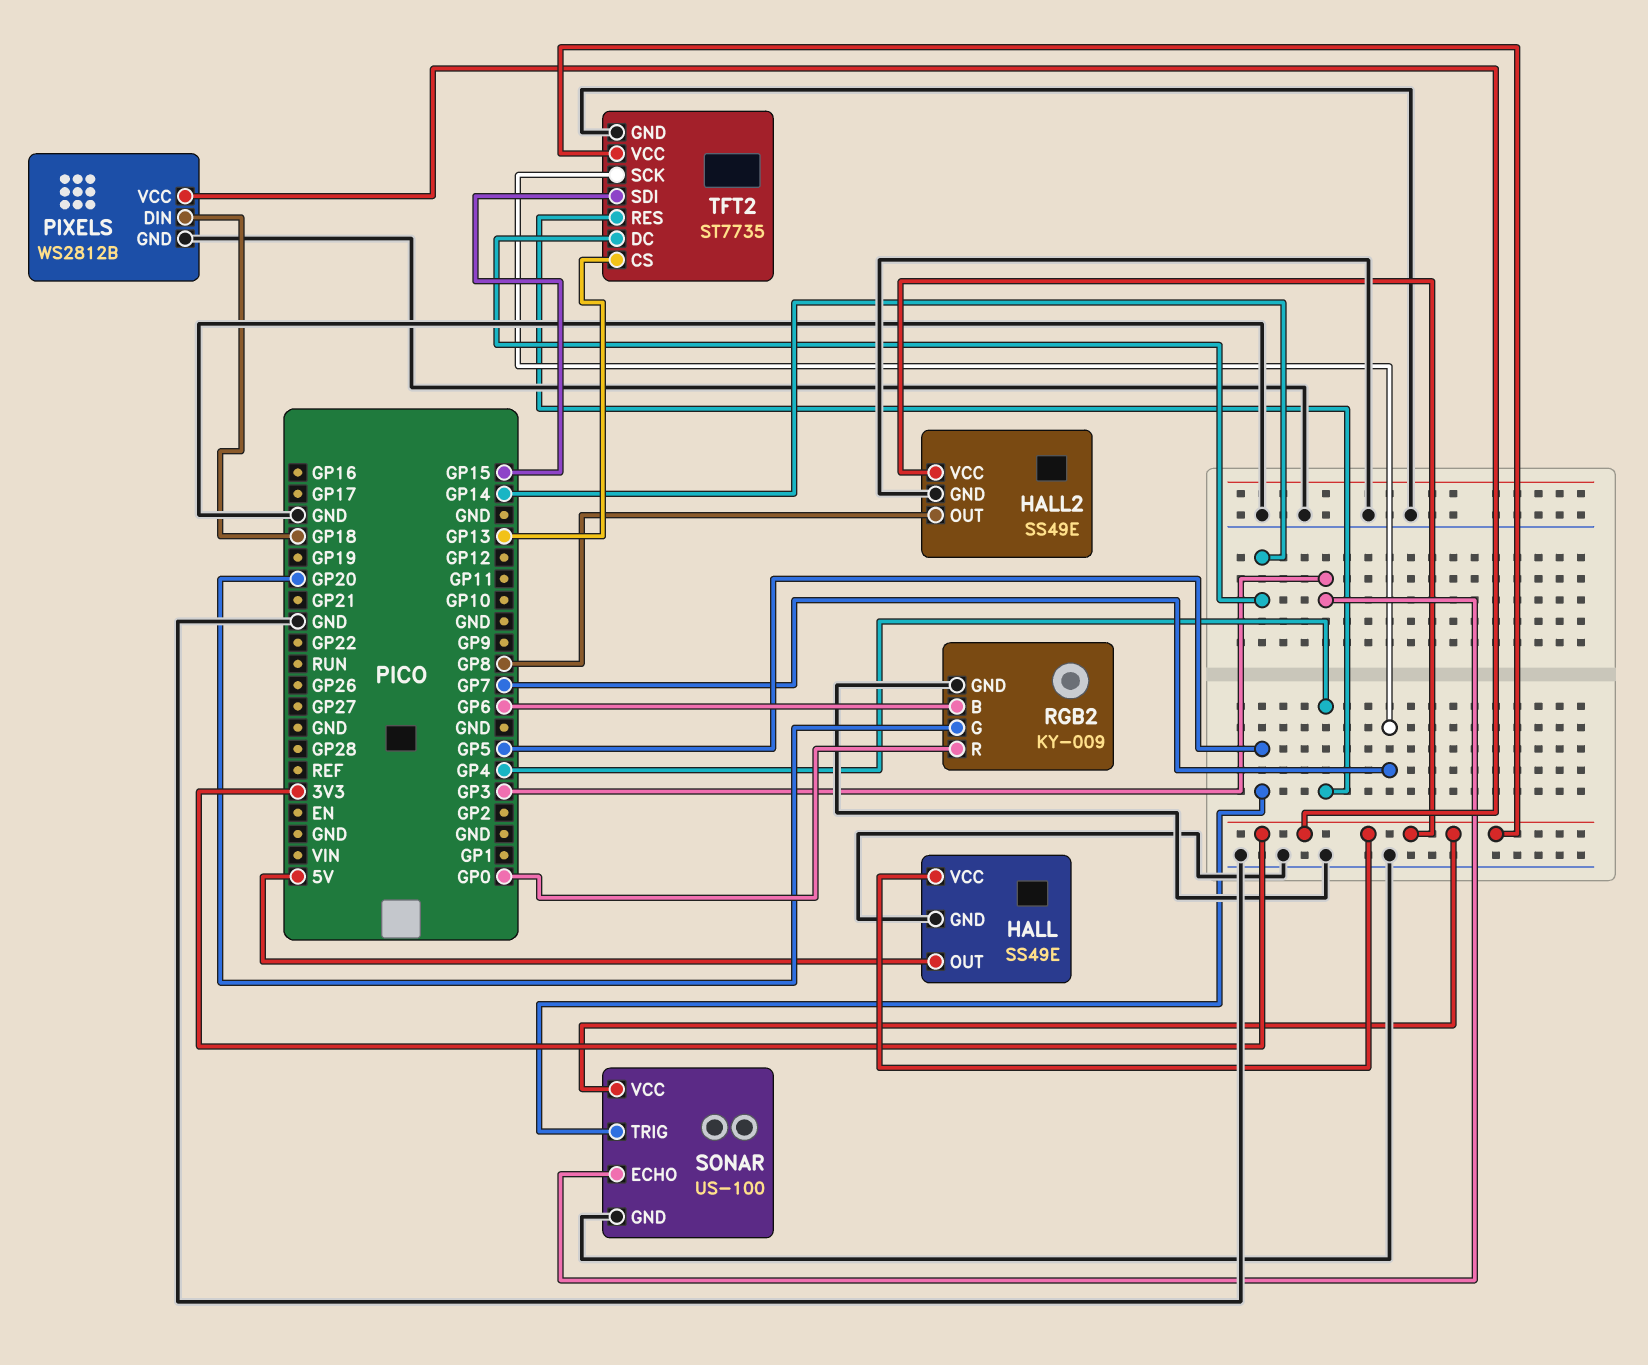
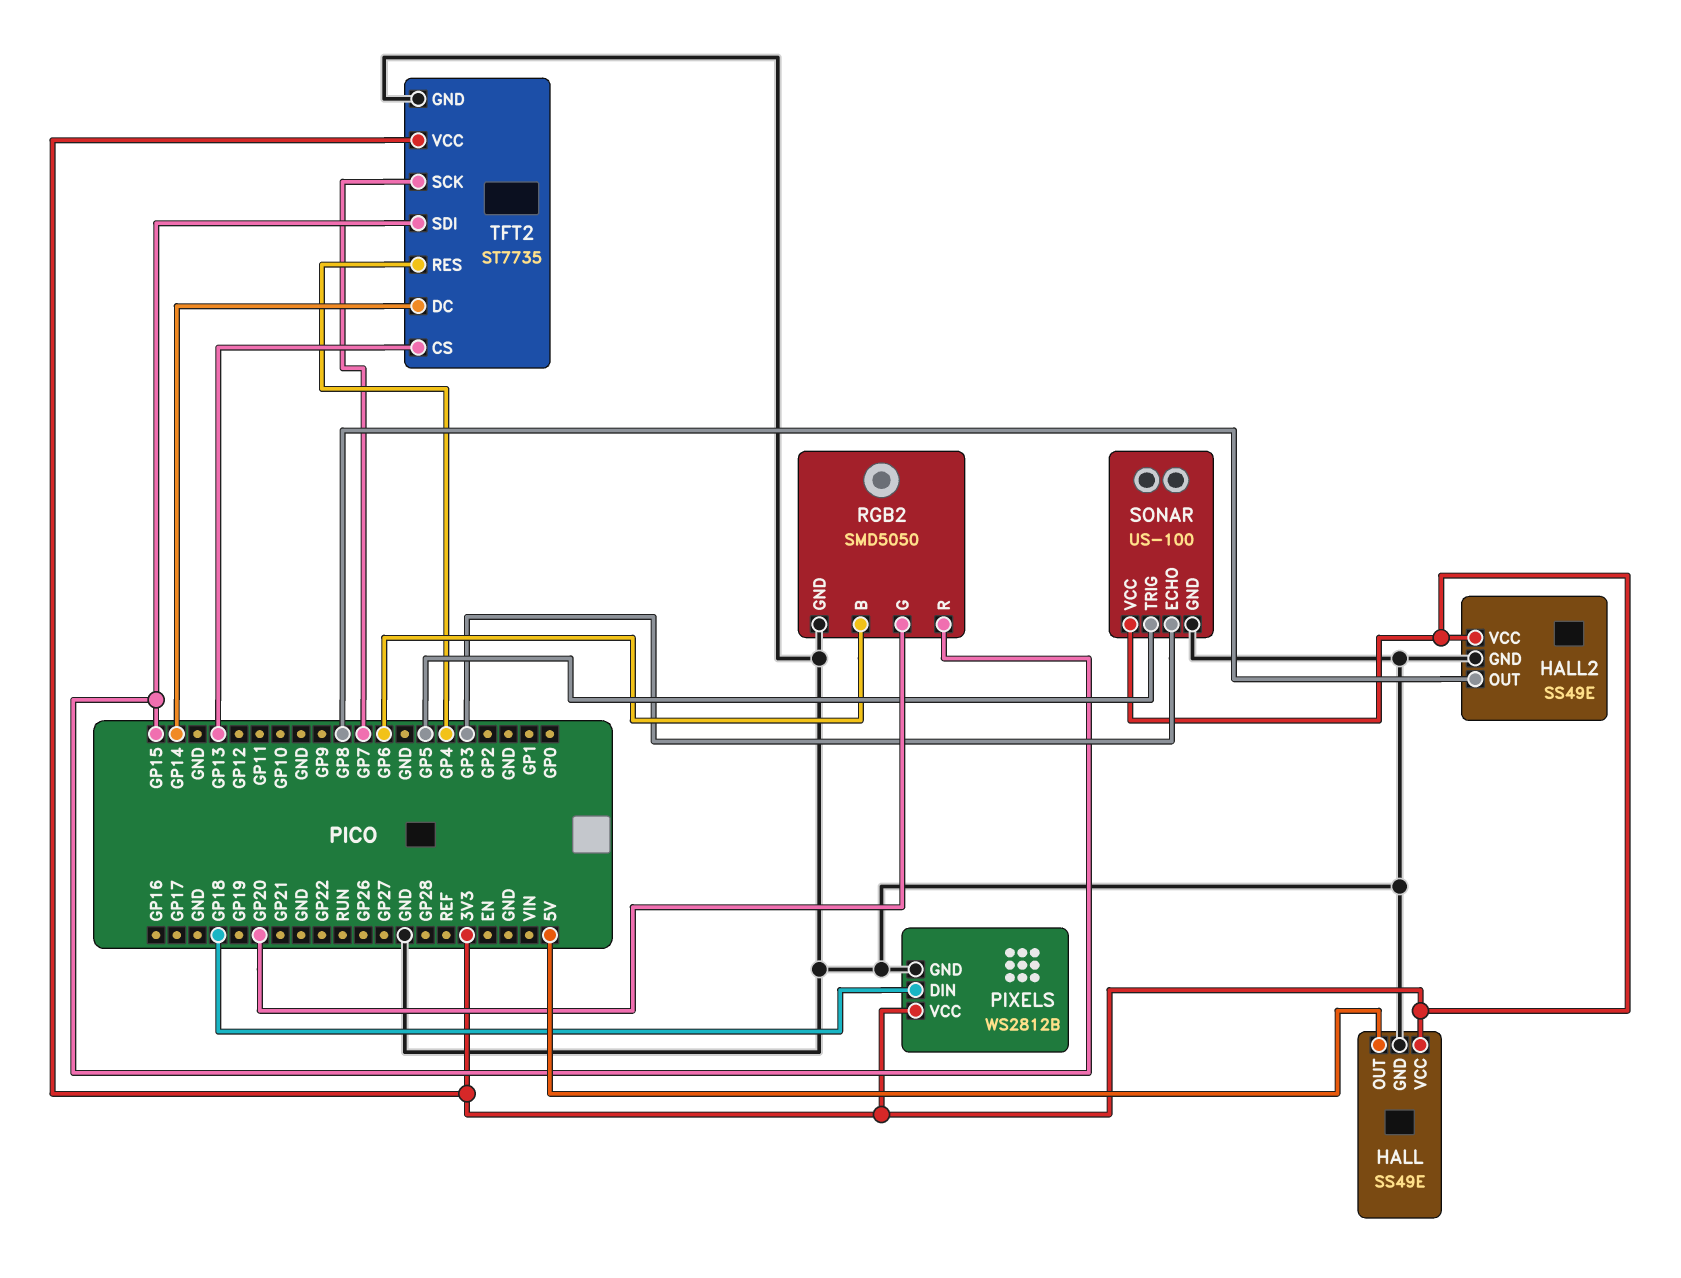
RGB2: KY-009 -> SMD5050
RGB2 pin R: GP0 -> GP15

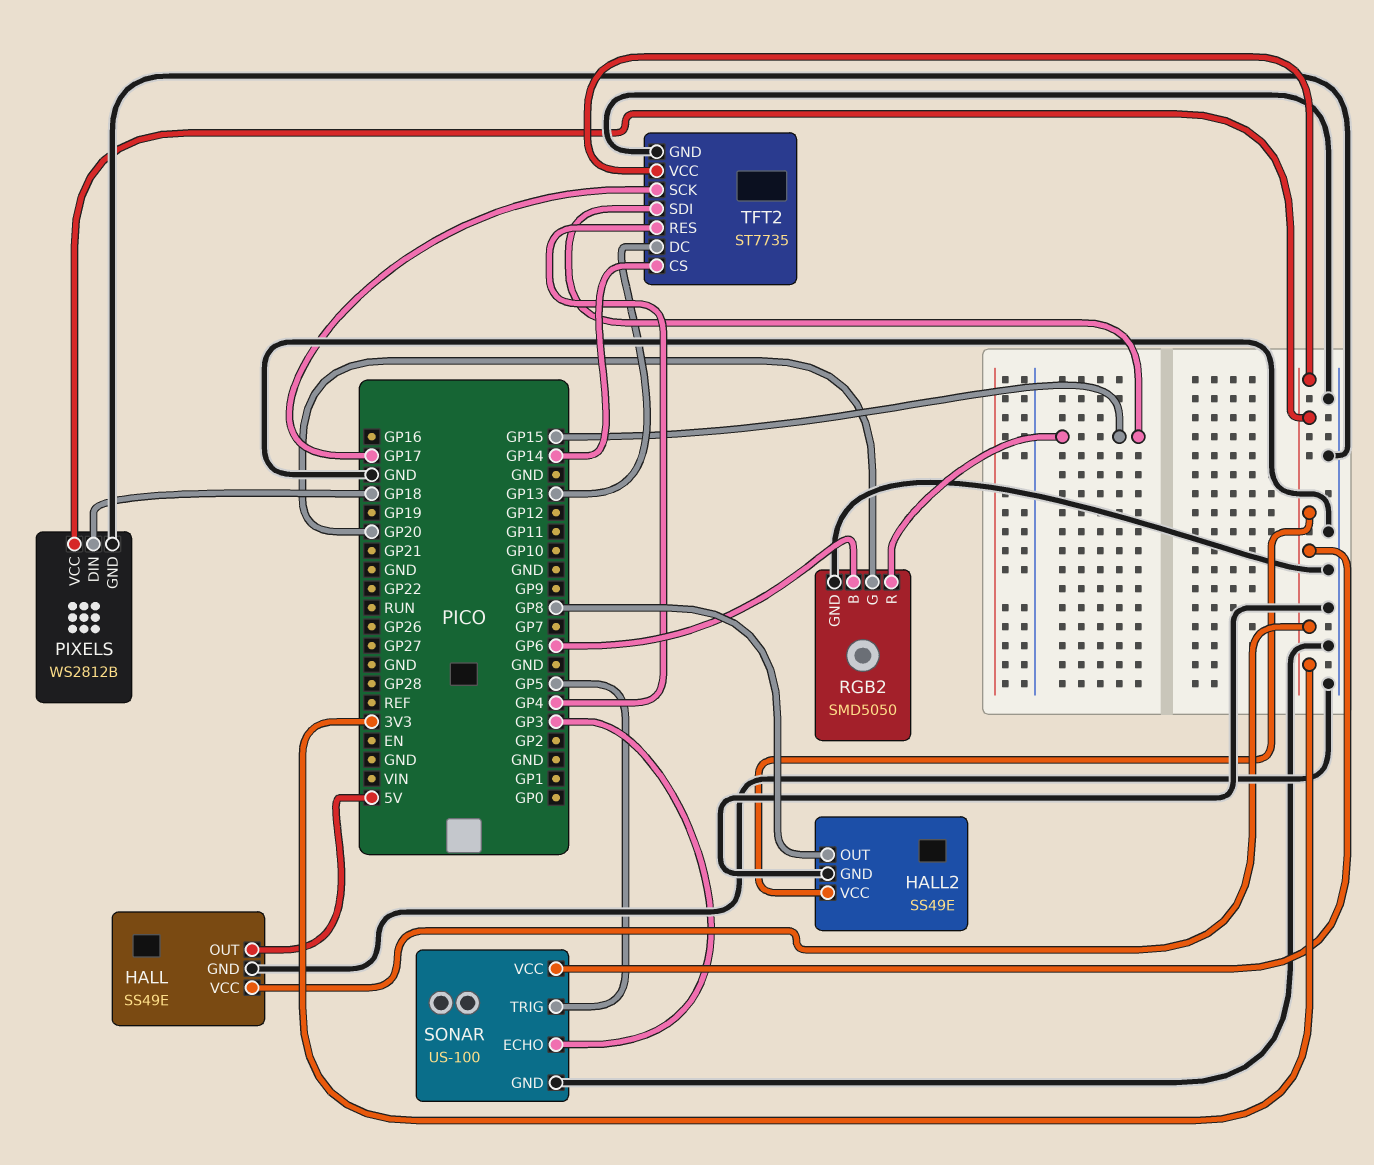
TFT2 pin CS: GP13 -> GP14
TFT2 pin DC: GP14 -> GP13
TFT2 pin SCK: GP7 -> GP17

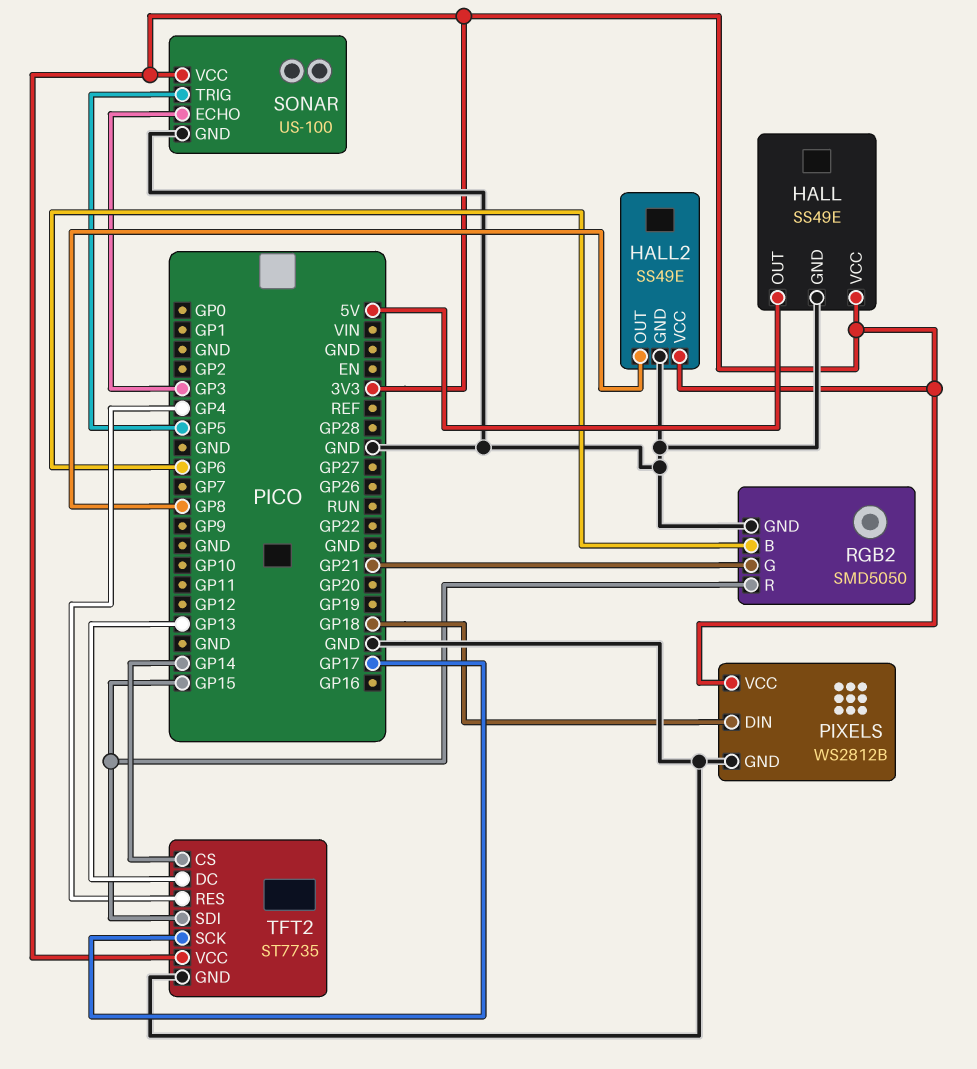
RGB2 pin G: GP20 -> GP21

